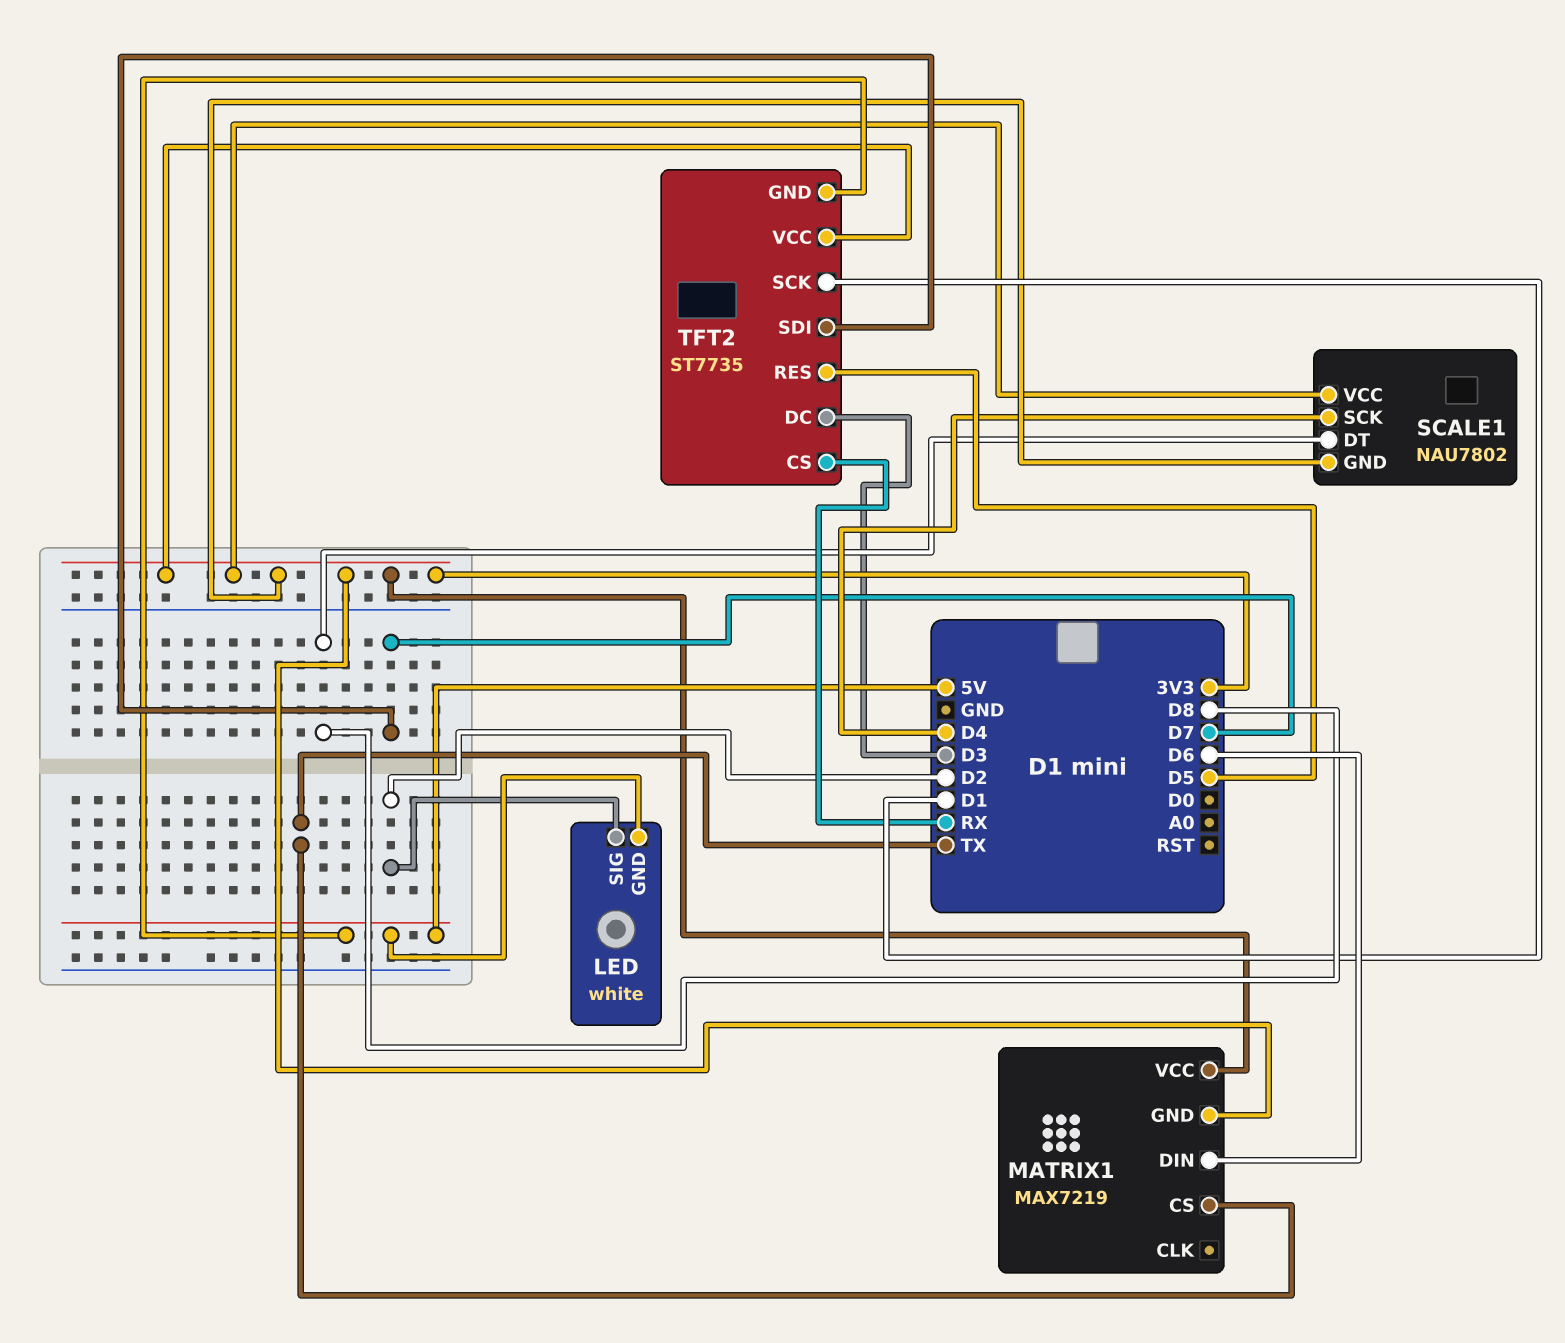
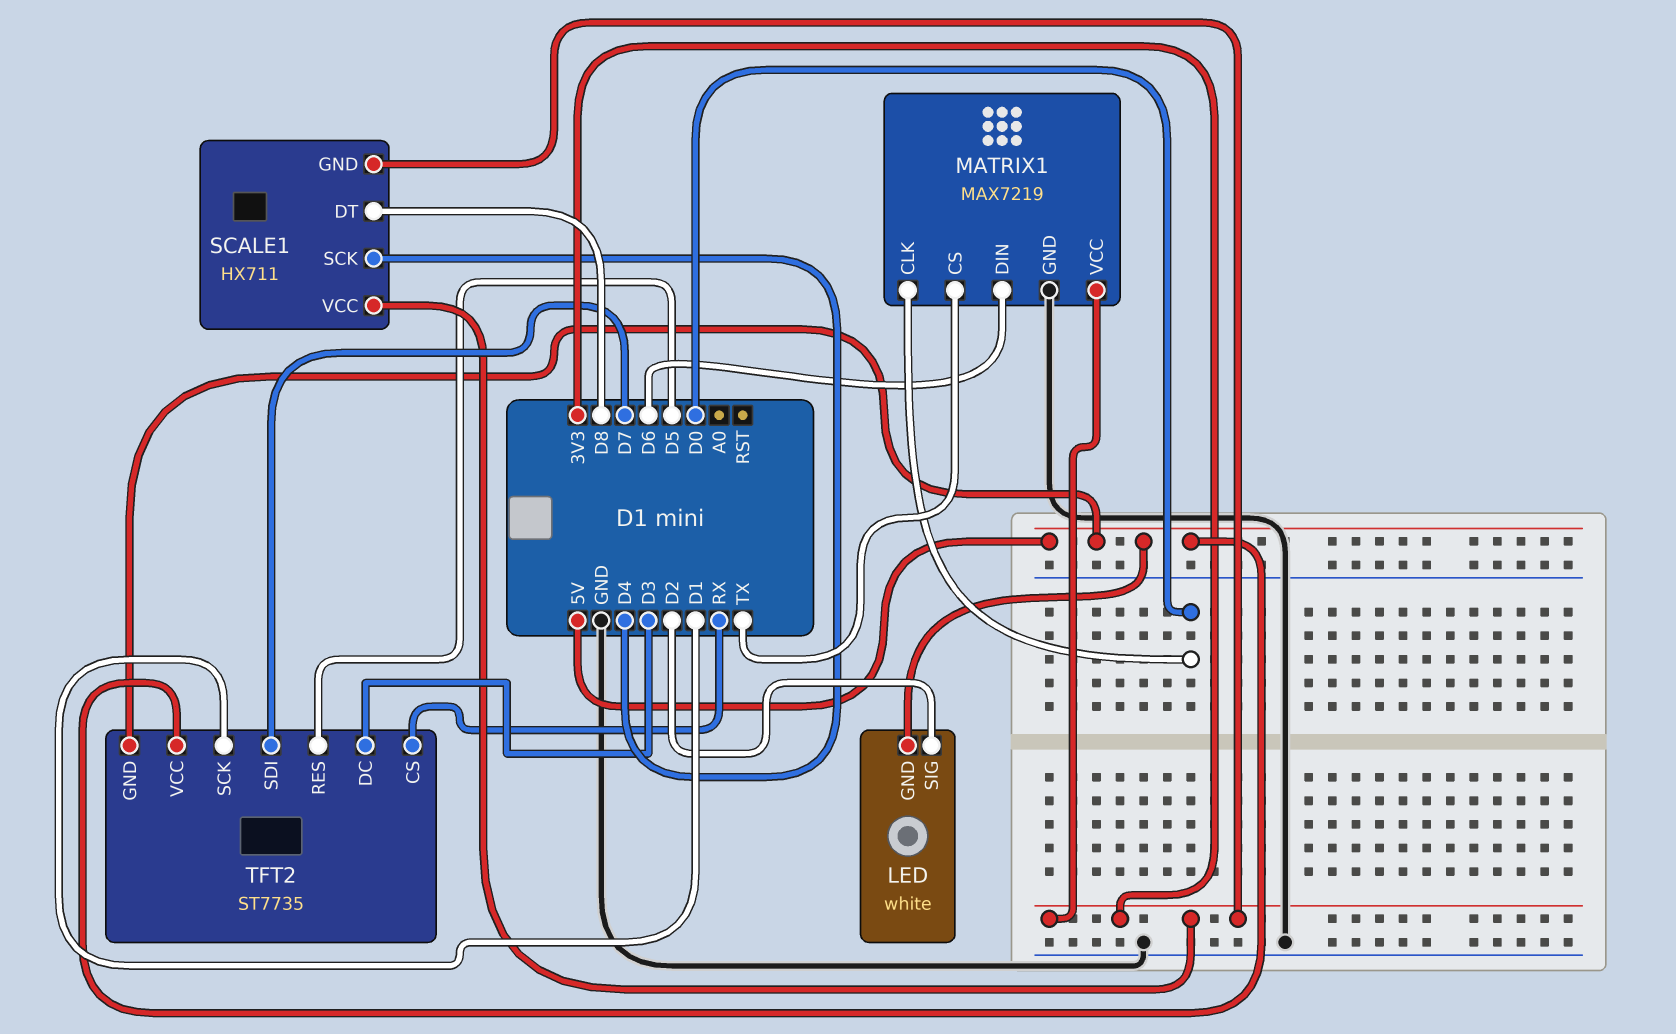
MATRIX1 pin CLK: none -> D0
MATRIX1 pin GND: 3V3 -> GND
SCALE1: NAU7802 -> HX711
TFT2 pin VCC: 3V3 -> 5V

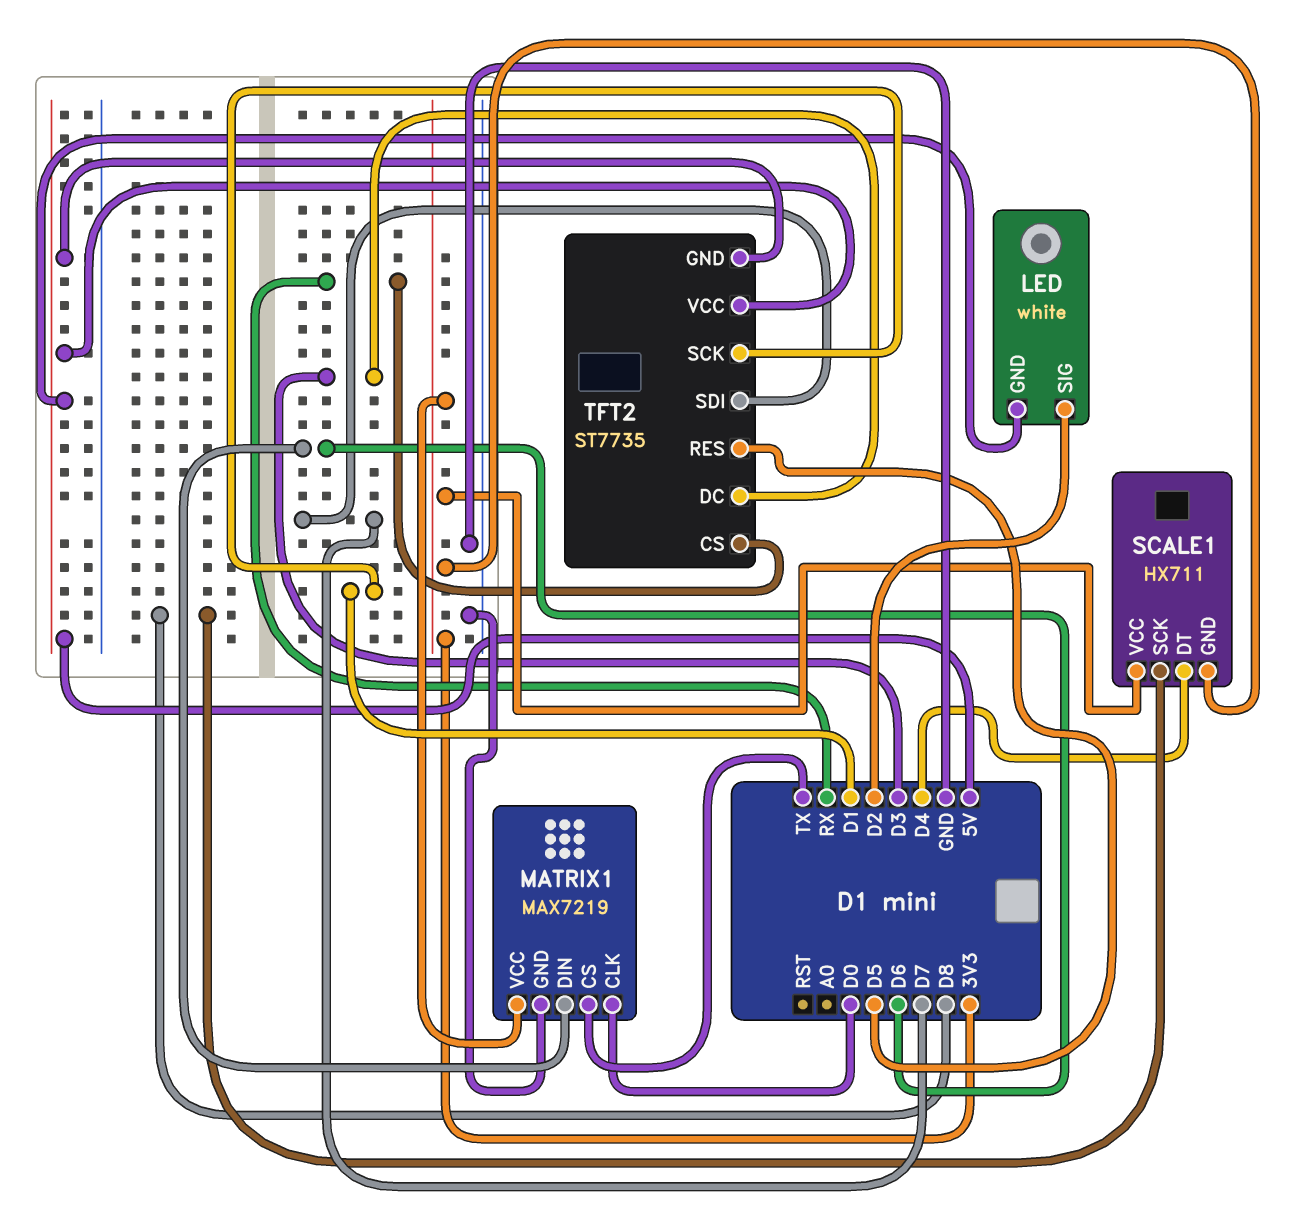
SCALE1 pin DT: D8 -> D4
SCALE1 pin SCK: D4 -> D8

